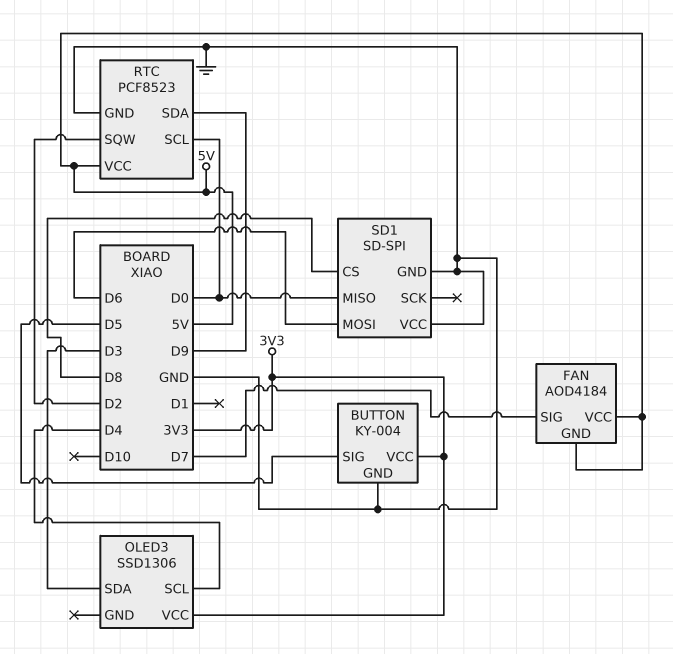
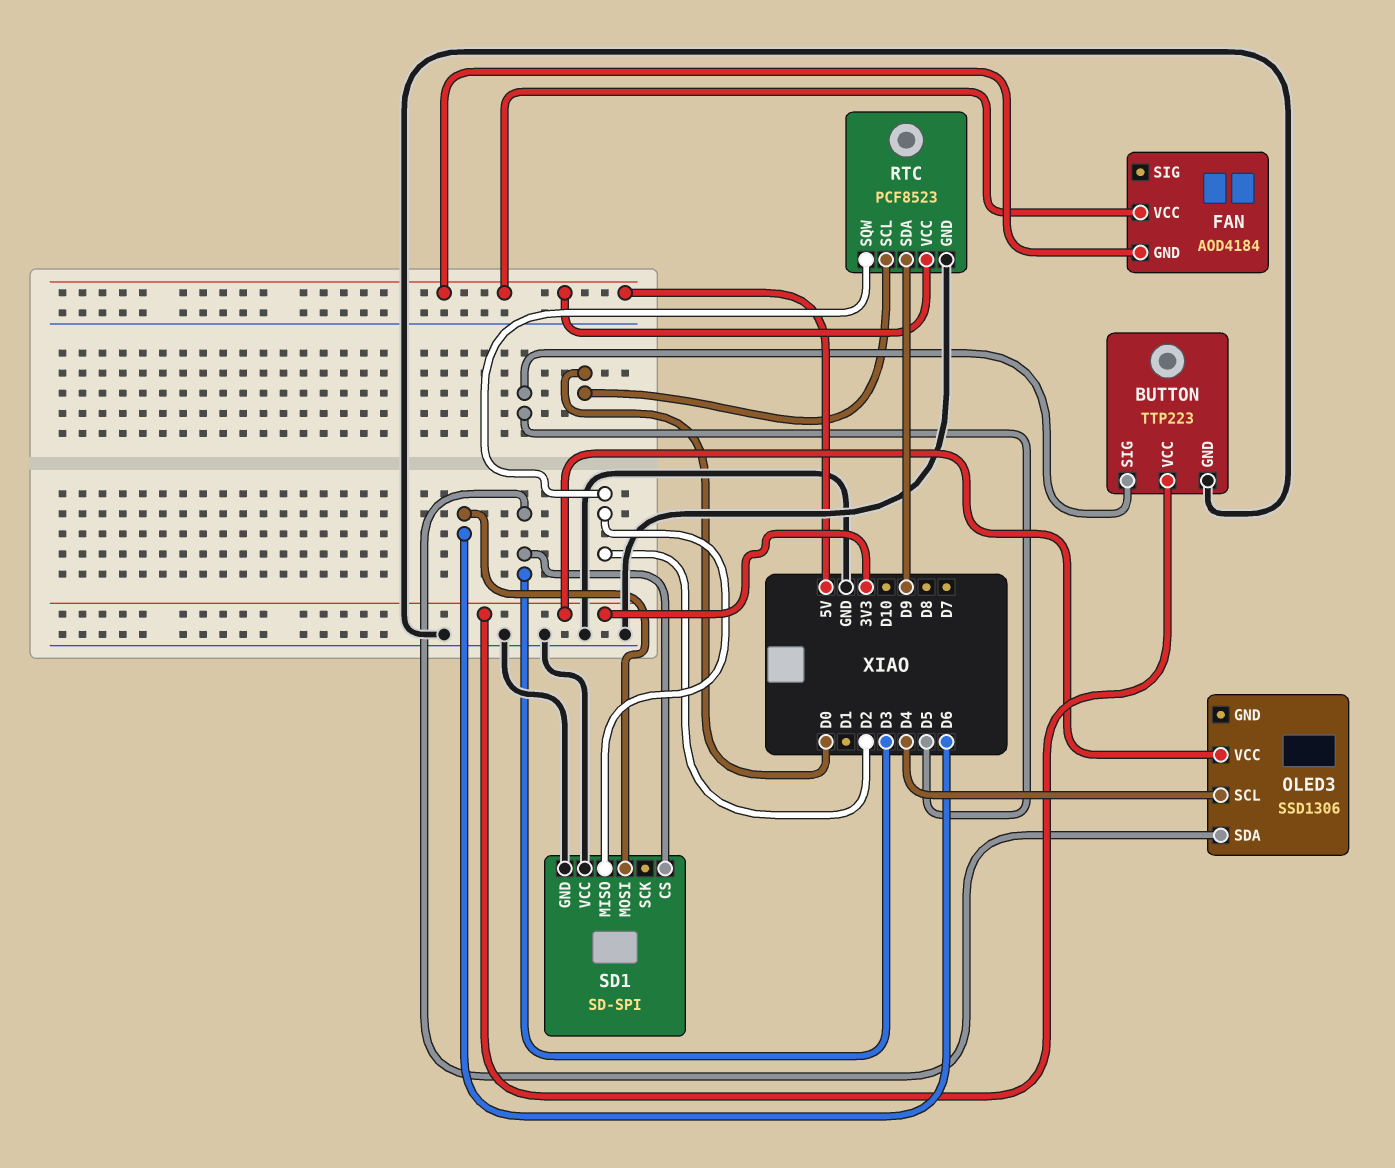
BUTTON: KY-004 -> TTP223
FAN pin SIG: D7 -> none
SD1 pin CS: D8 -> D3
SD1 pin MISO: D0 -> D2

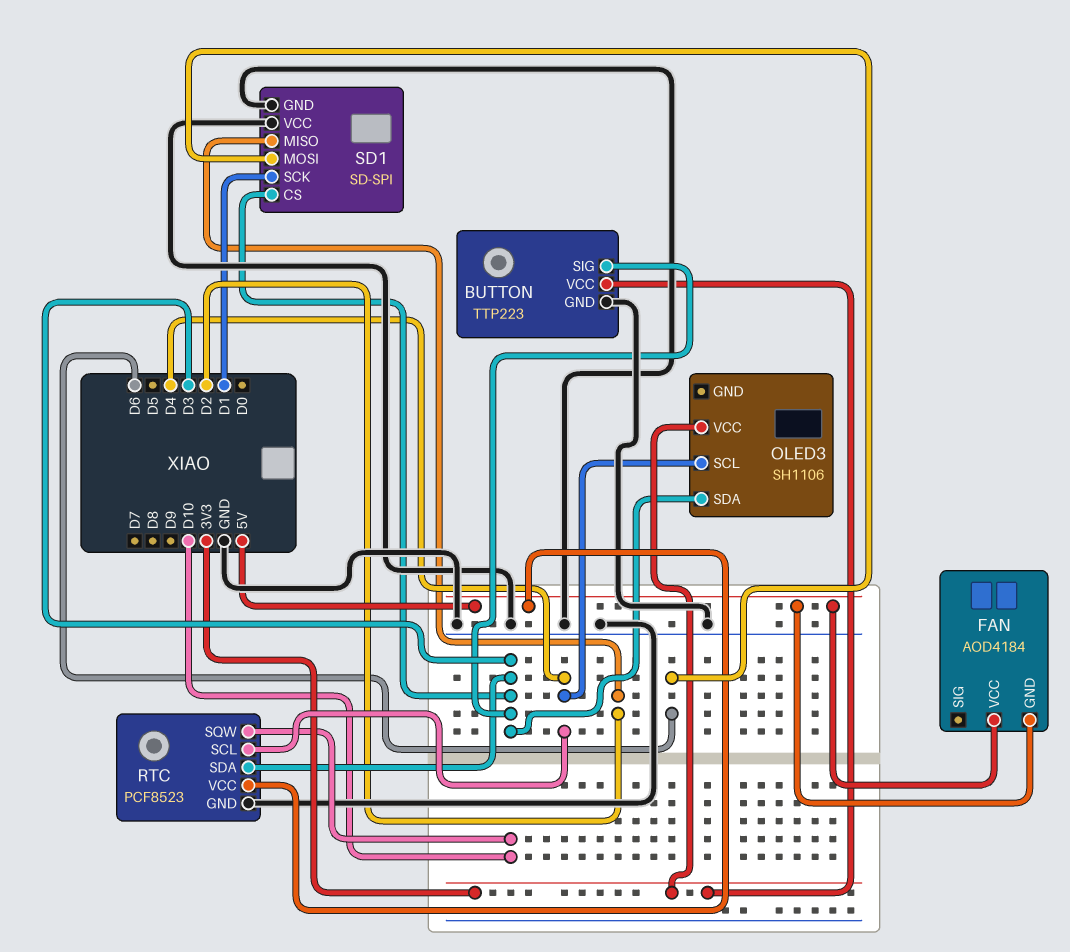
BUTTON pin SIG: D5 -> D3
OLED3: SSD1306 -> SH1106
RTC pin SCL: D0 -> D4
RTC pin SDA: D9 -> D3
RTC pin SQW: D2 -> D10
SD1 pin SCK: none -> D1

